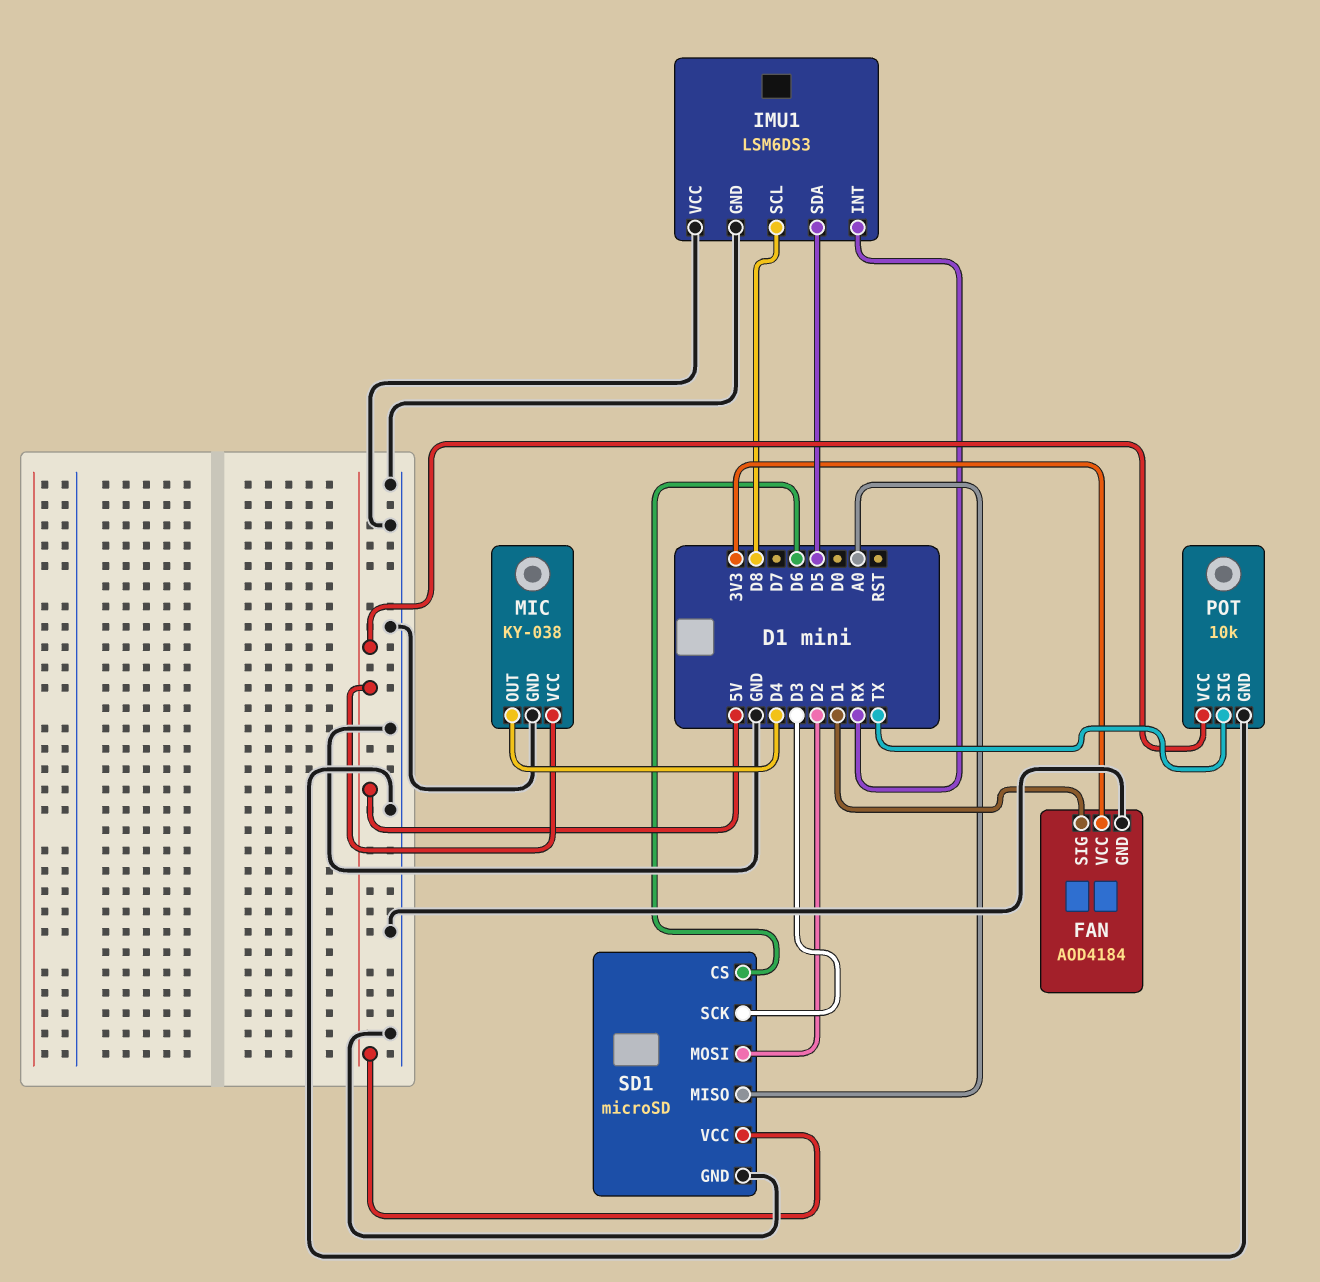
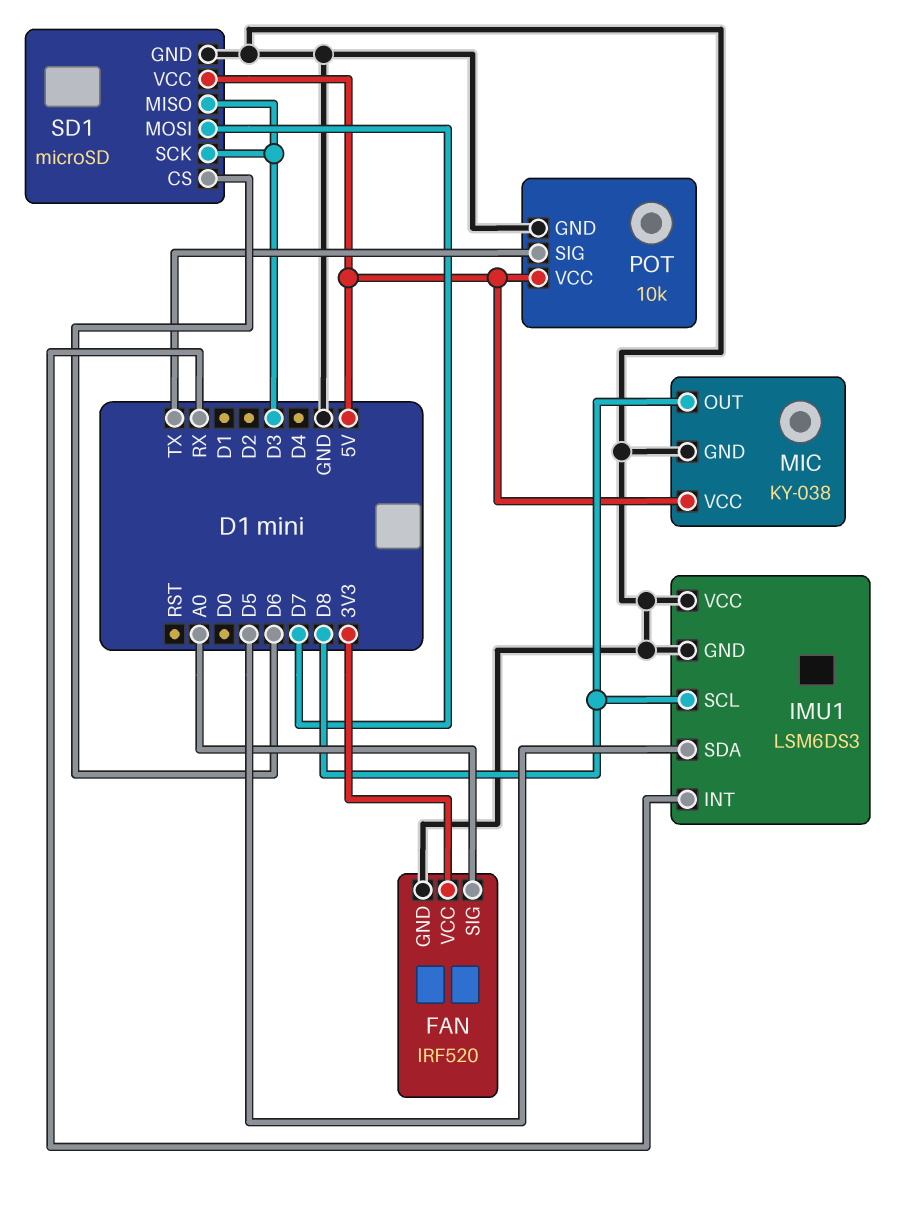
FAN: AOD4184 -> IRF520
FAN pin SIG: D1 -> A0
MIC pin OUT: D4 -> D8
SD1 pin MISO: A0 -> D3
SD1 pin MOSI: D2 -> D7

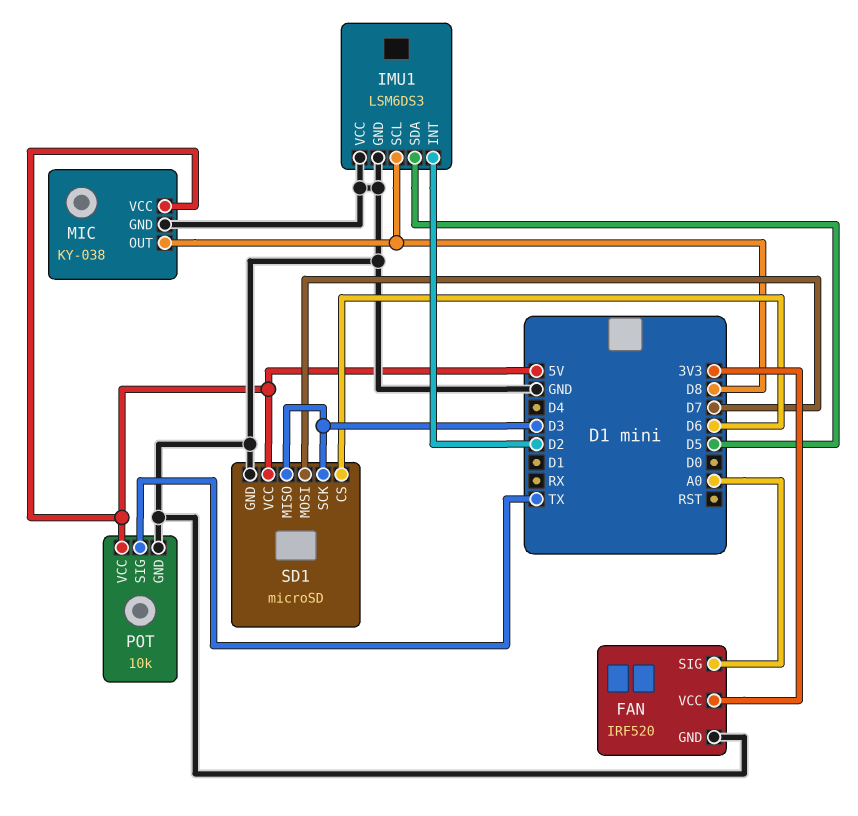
IMU1 pin INT: RX -> D2

